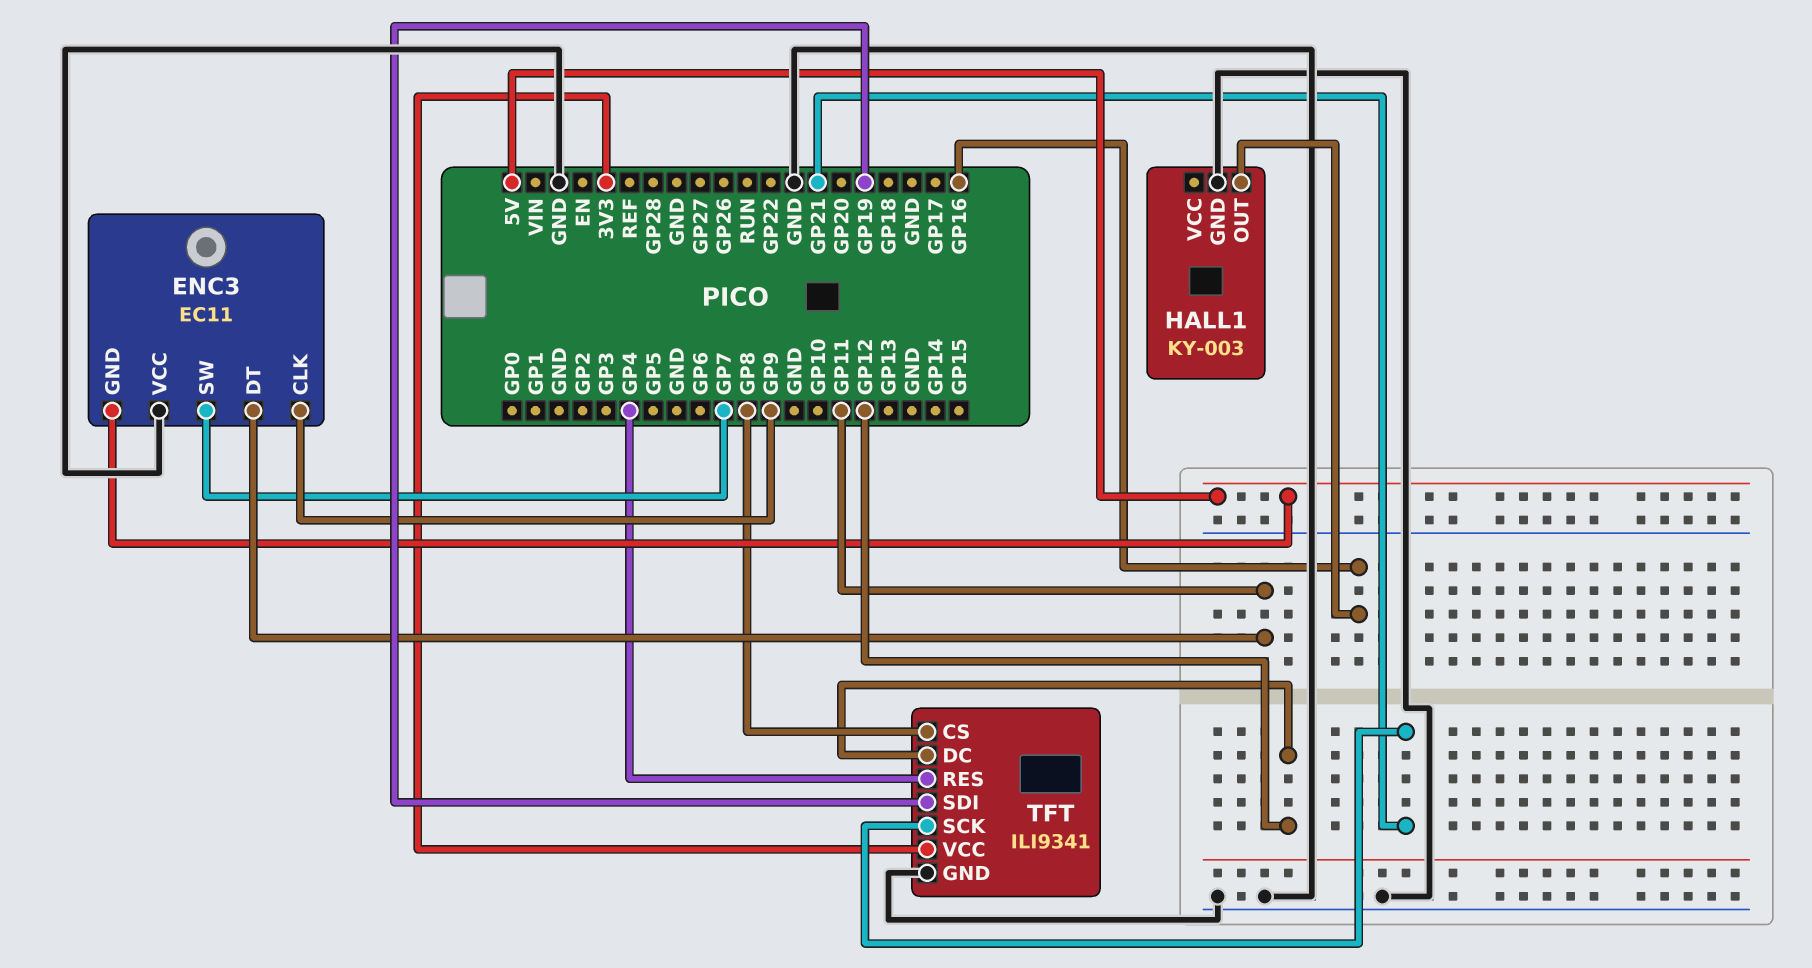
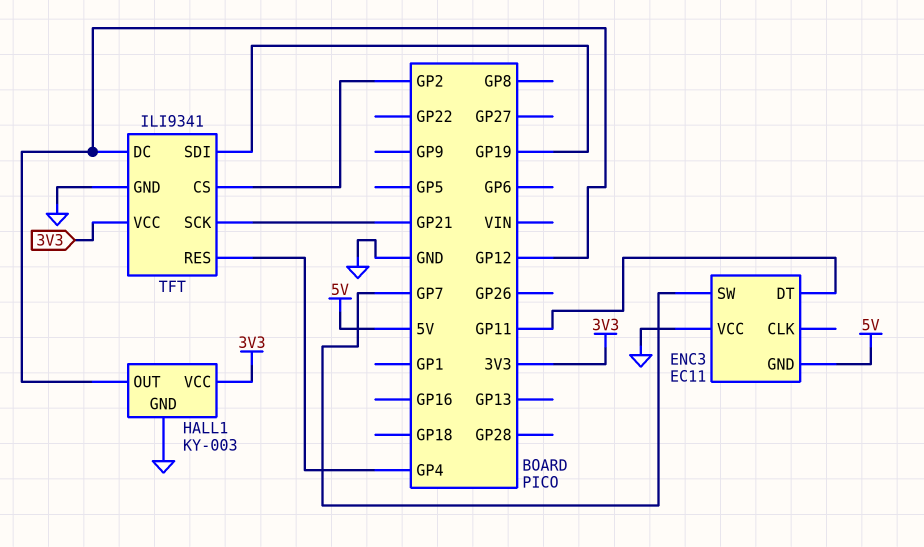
ENC3 pin CLK: GP9 -> none
HALL1 pin OUT: GP16 -> GP12
HALL1 pin VCC: none -> 3V3
TFT pin CS: GP8 -> GP2

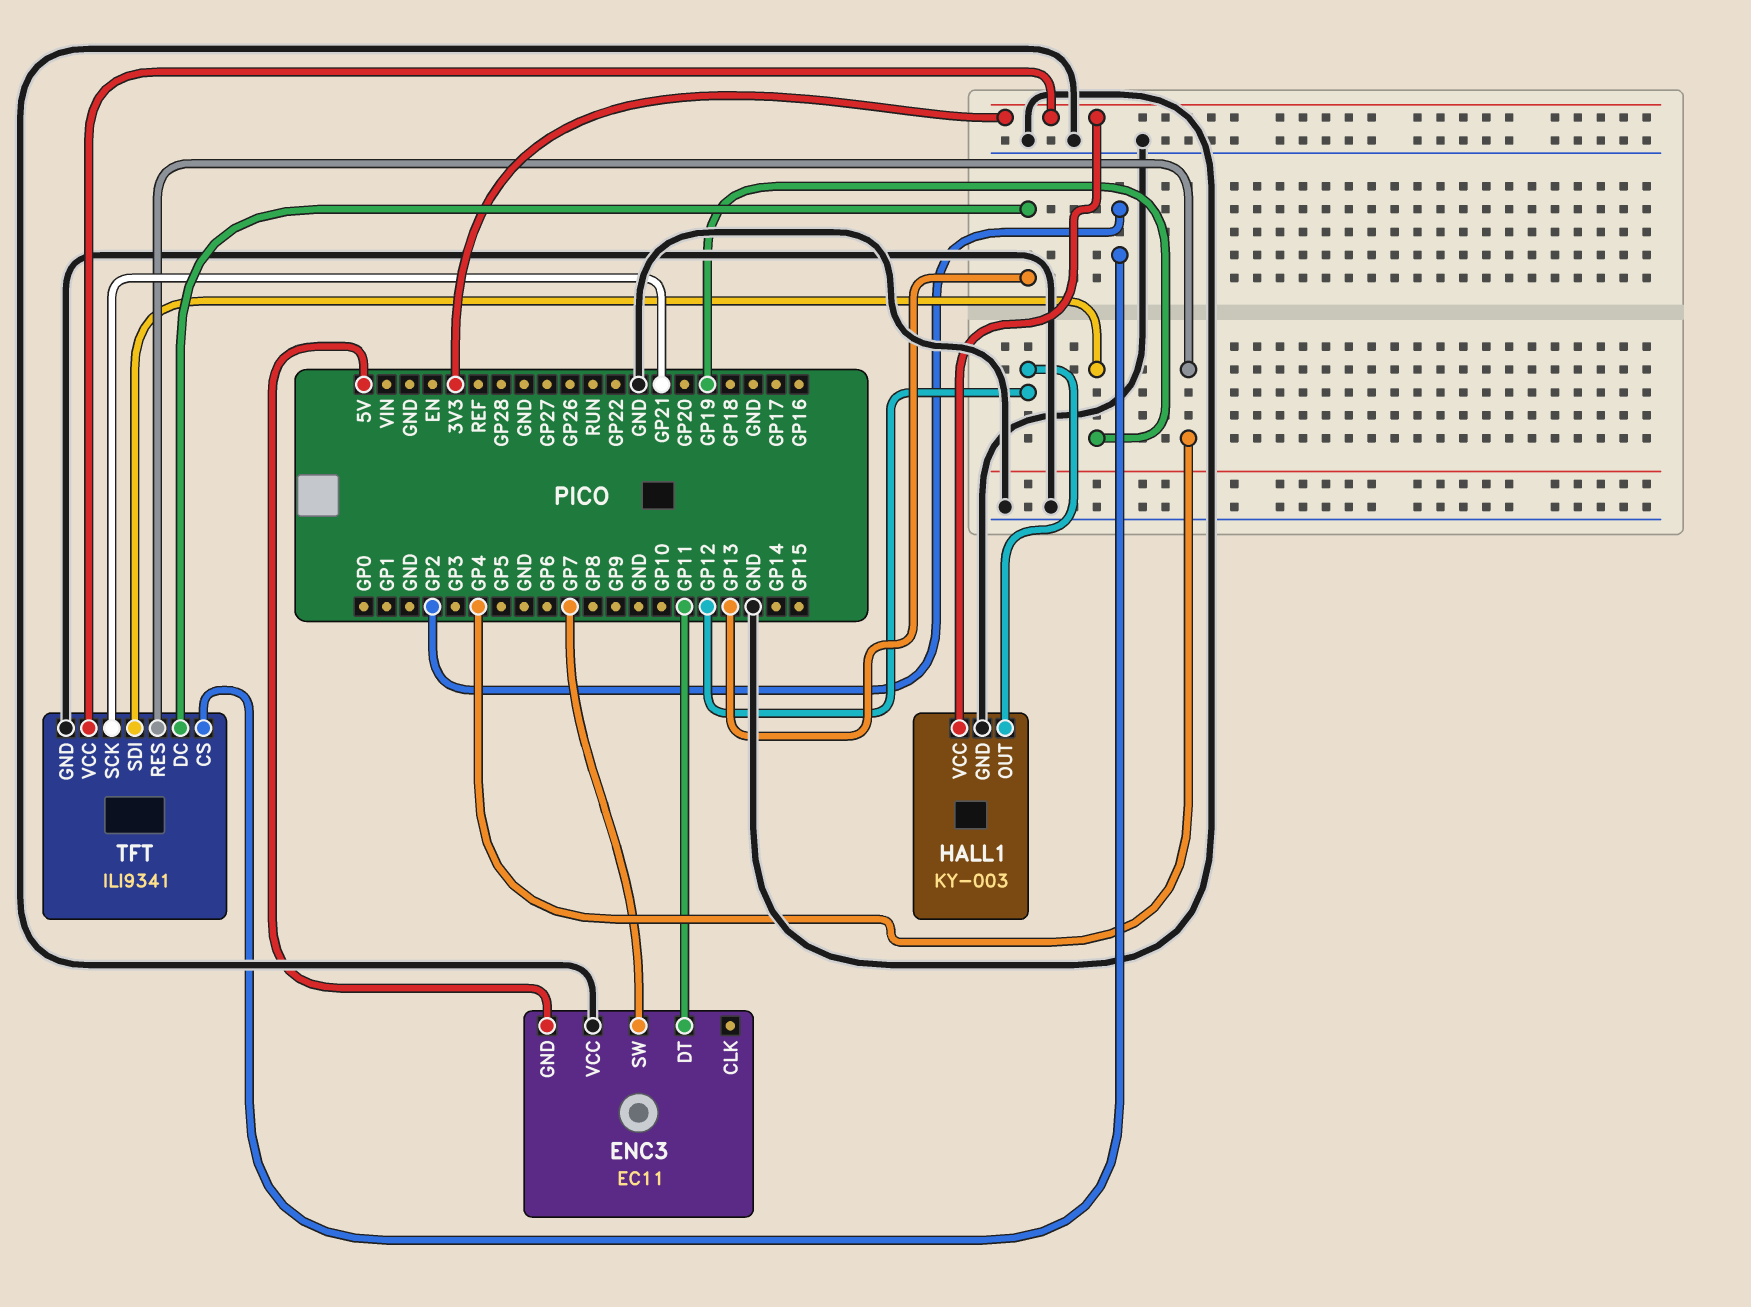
TFT pin DC: GP12 -> GP13

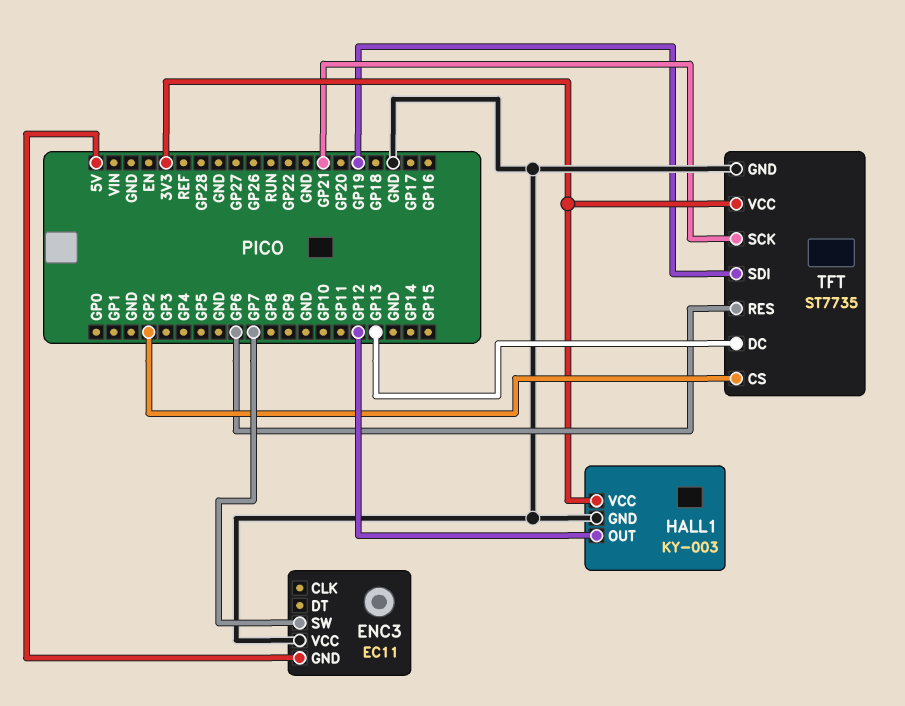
ENC3 pin DT: GP11 -> none
TFT: ILI9341 -> ST7735
TFT pin RES: GP4 -> GP6

